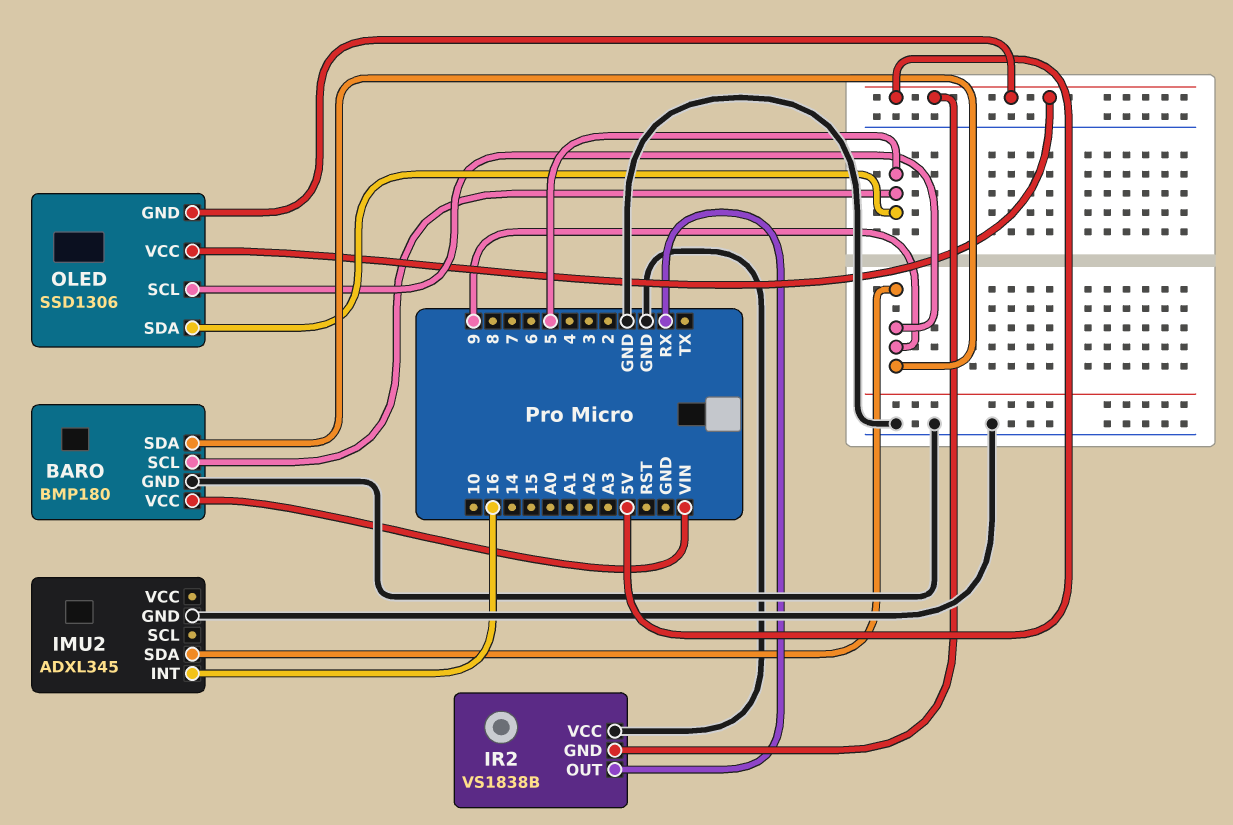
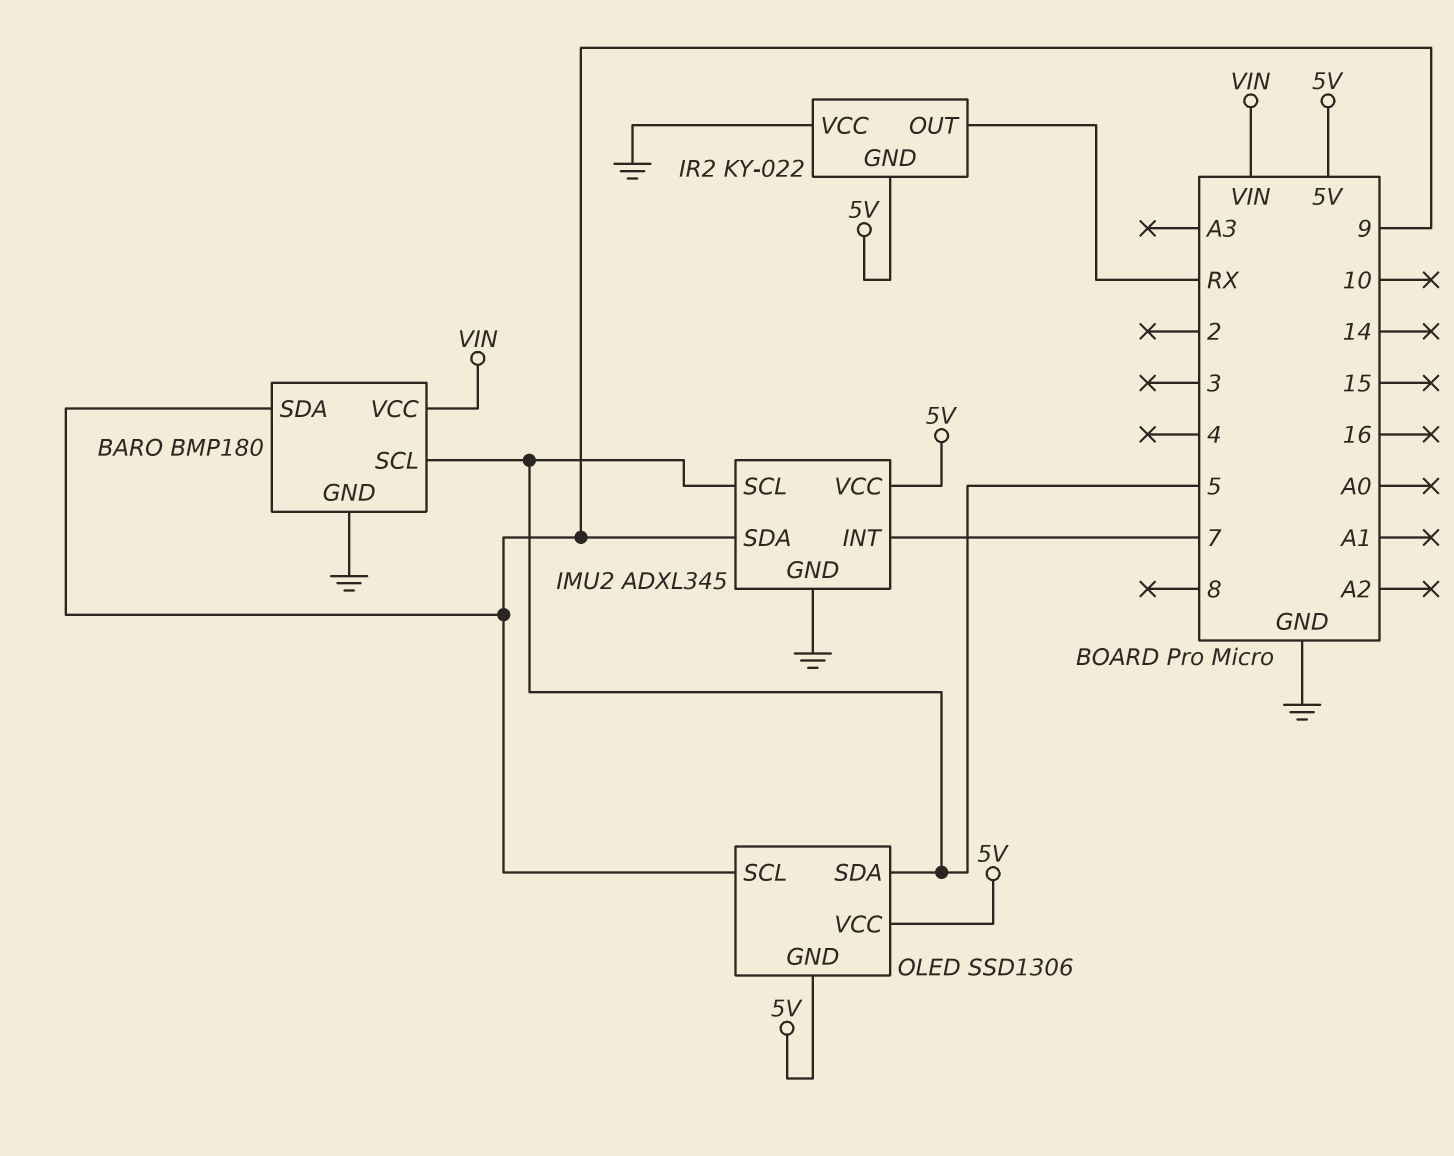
IMU2 pin INT: 16 -> 7
IMU2 pin SCL: none -> 5
IMU2 pin VCC: none -> 5V
IR2: VS1838B -> KY-022

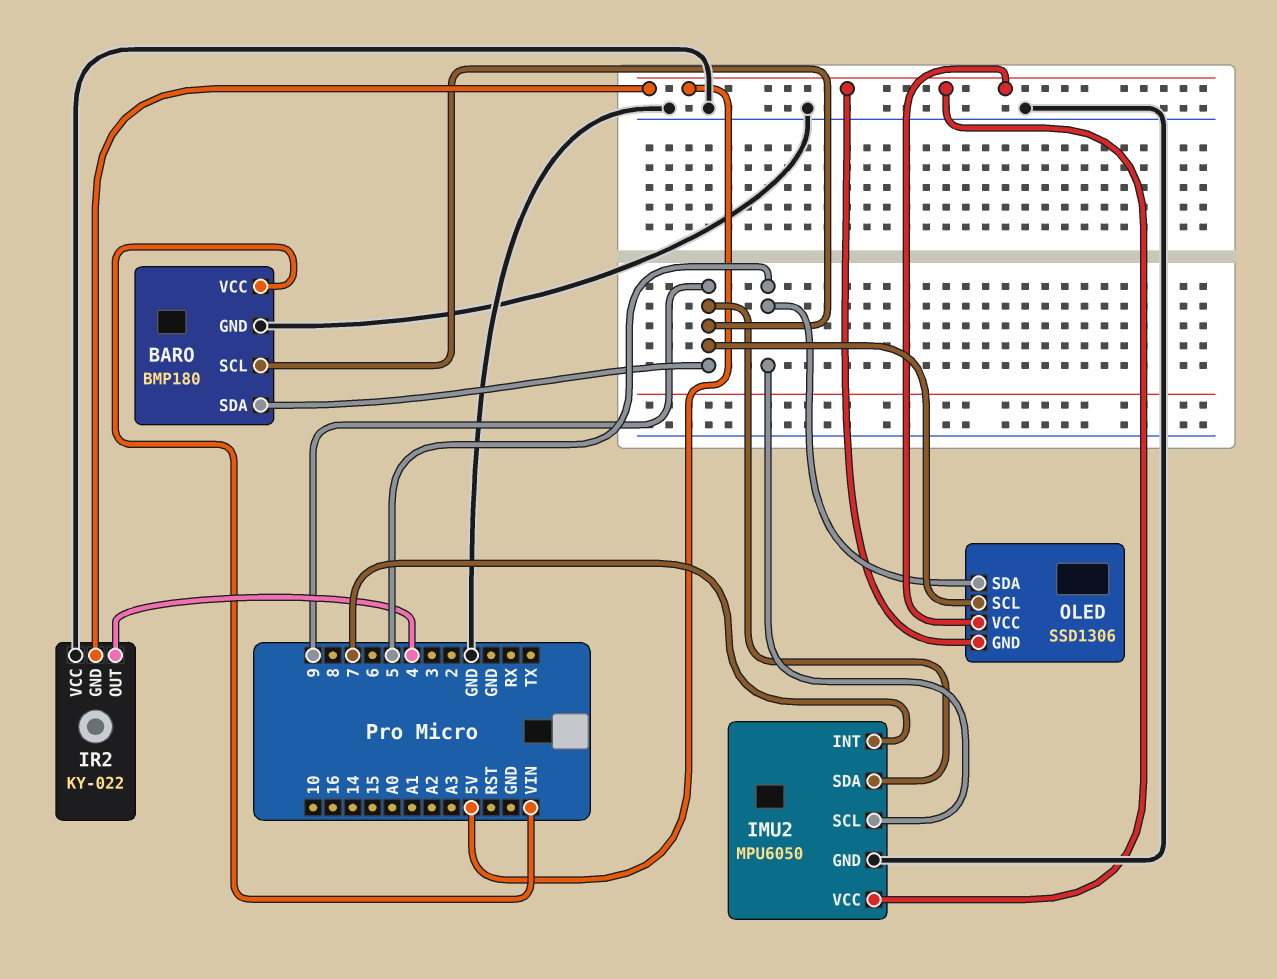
BARO pin SCL: 5 -> 9
IMU2: ADXL345 -> MPU6050
IR2 pin OUT: RX -> 4

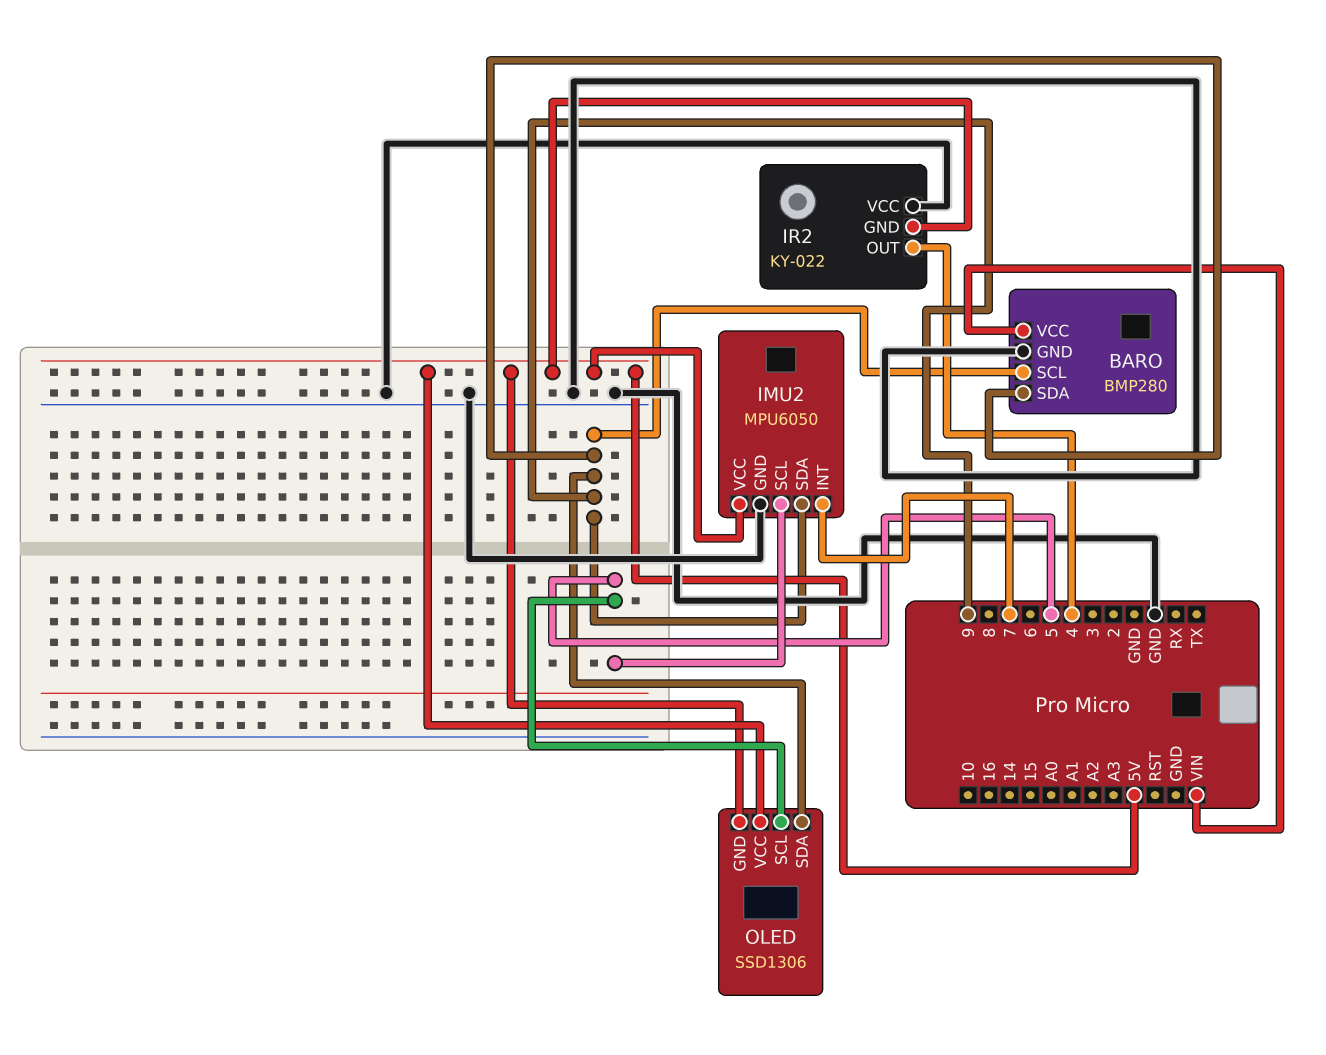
BARO: BMP180 -> BMP280
OLED pin SCL: 9 -> 5
OLED pin SDA: 5 -> 9

